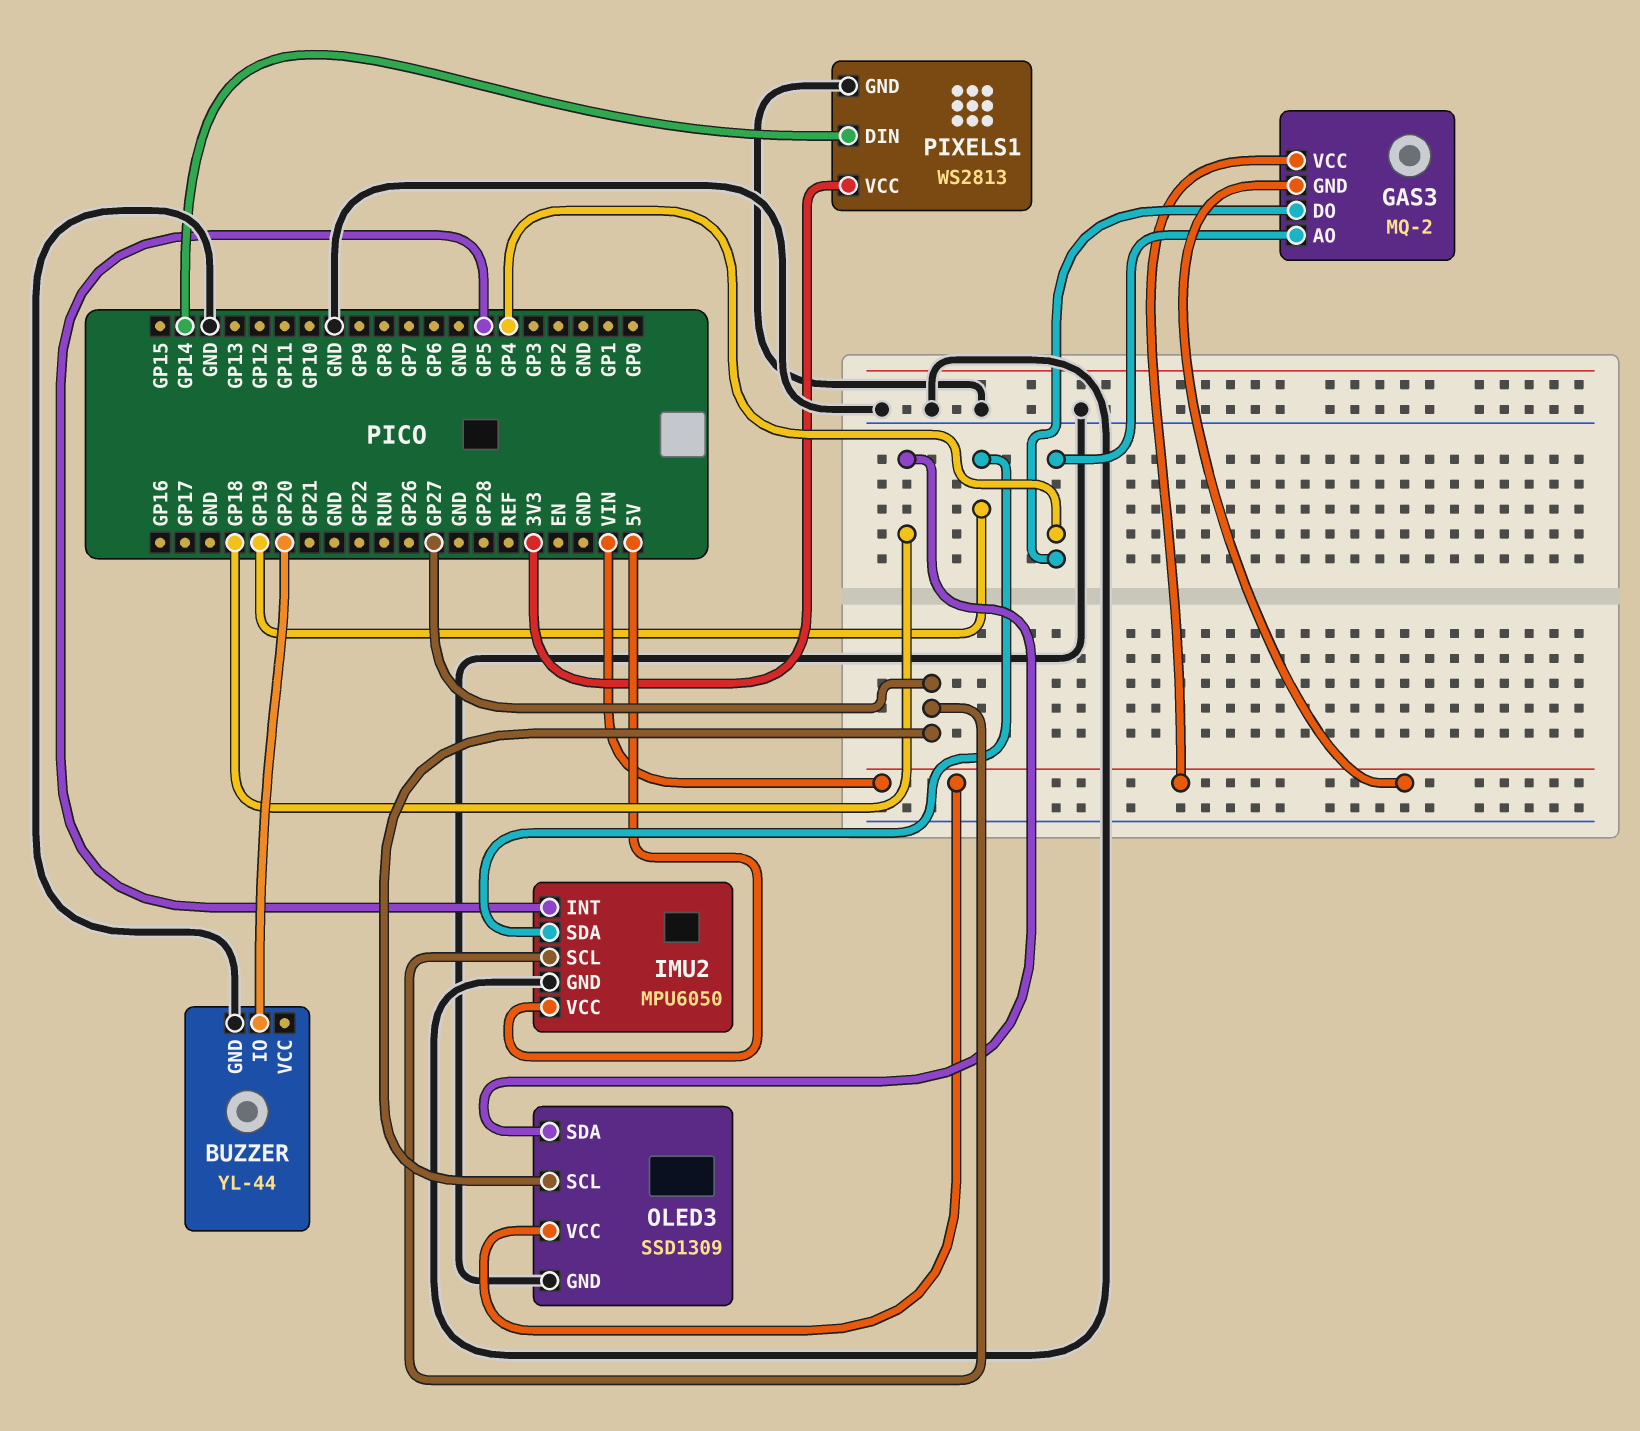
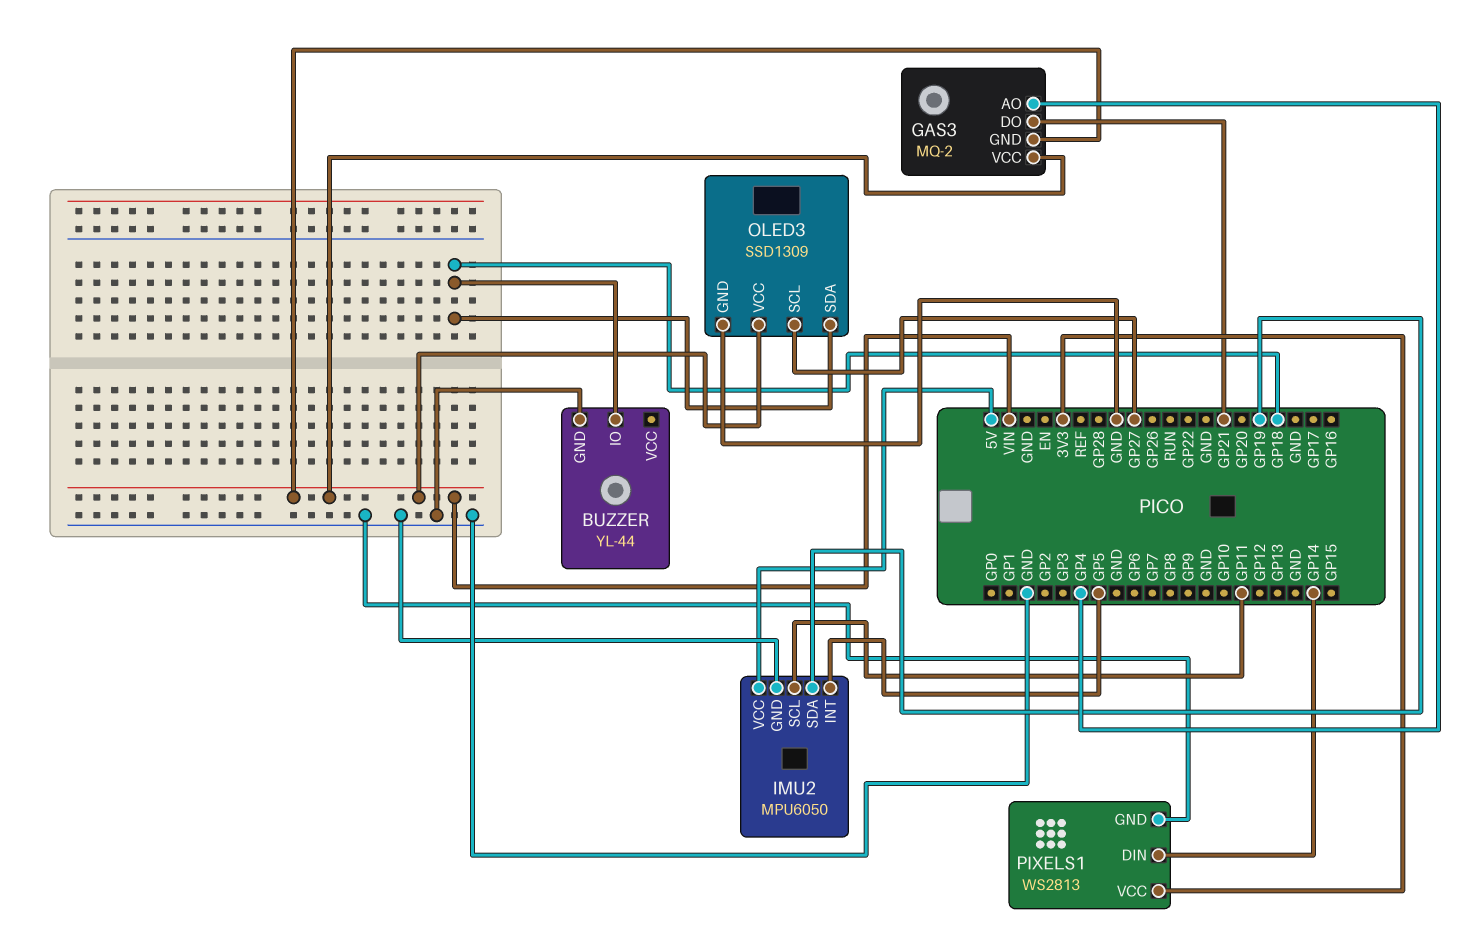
BUZZER pin IO: GP20 -> GP18
GAS3 pin DO: GP4 -> GP21
IMU2 pin SCL: GP27 -> GP11

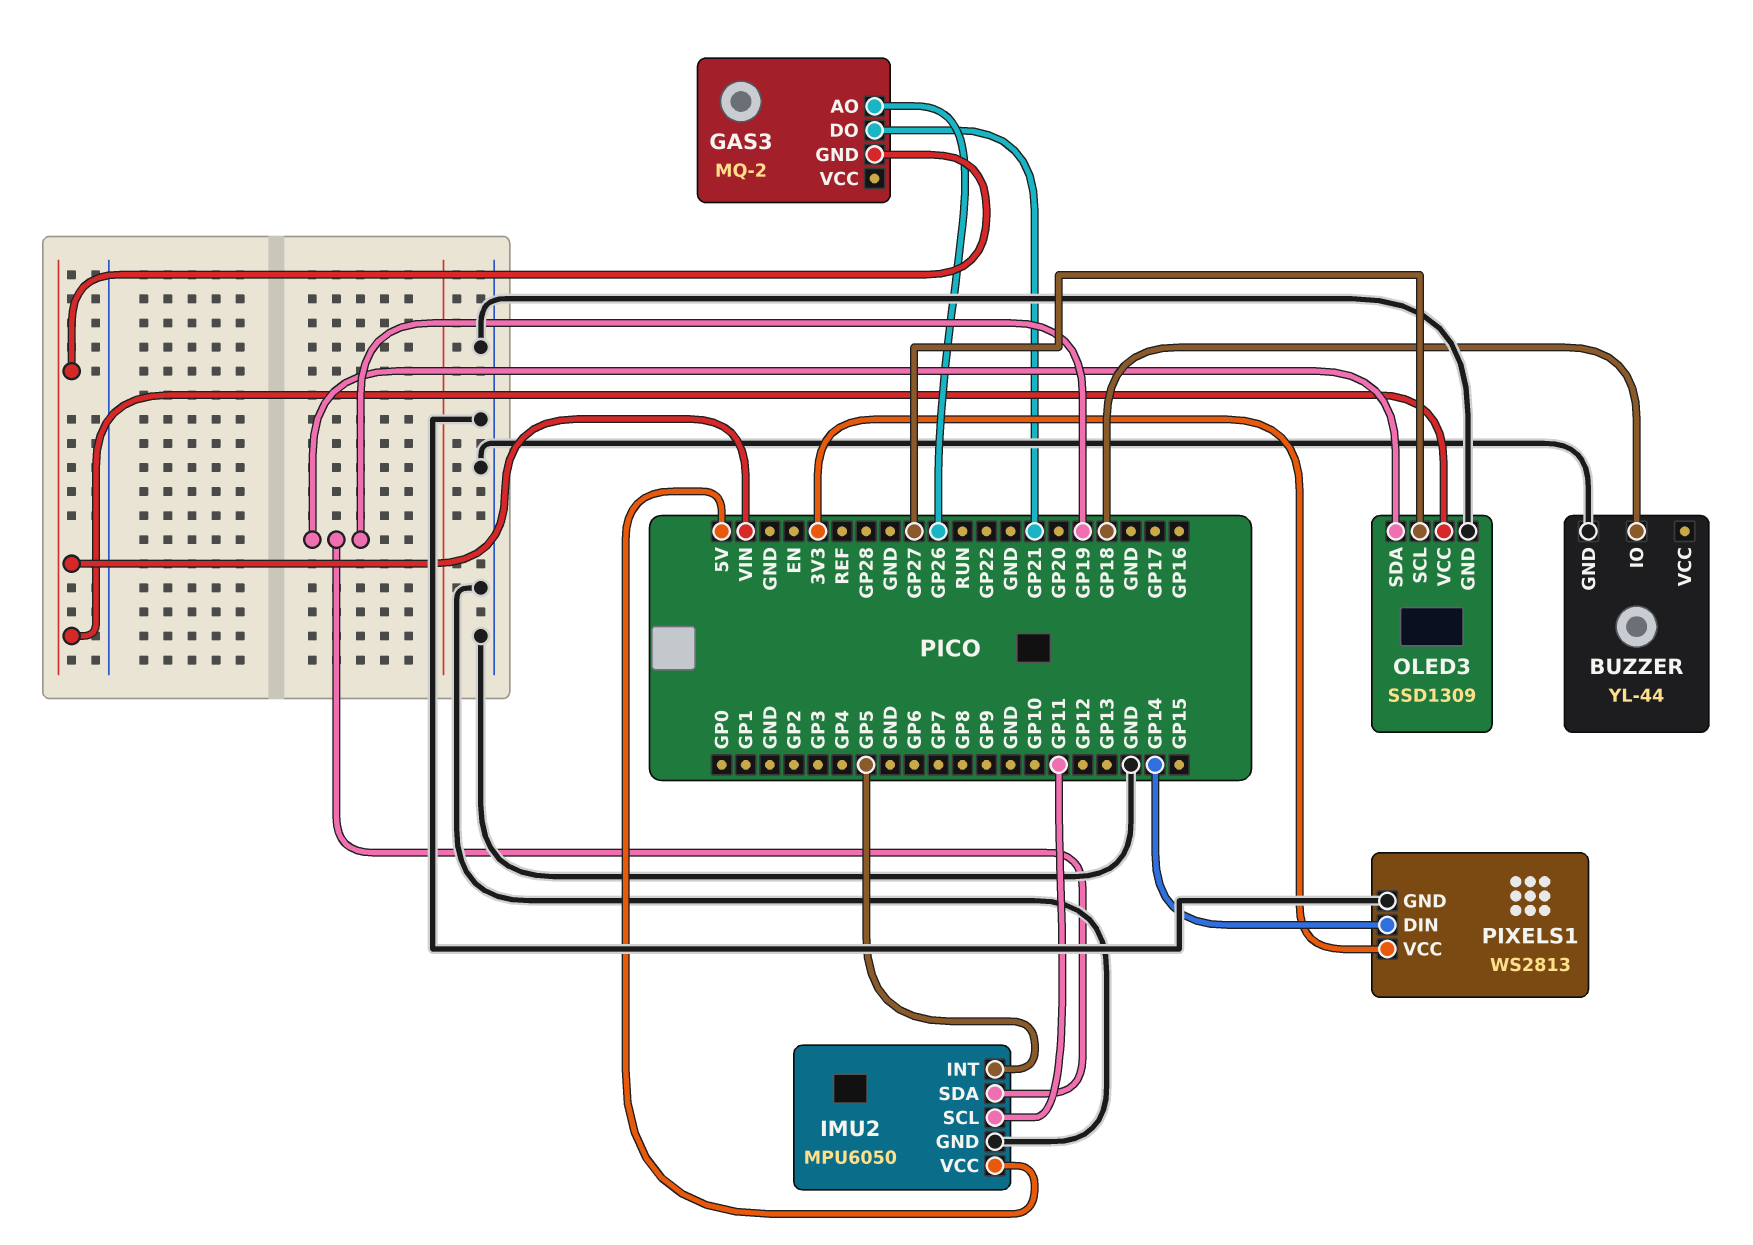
GAS3 pin AO: GP4 -> GP26
GAS3 pin VCC: VIN -> none
OLED3 pin SDA: GP18 -> GP19

